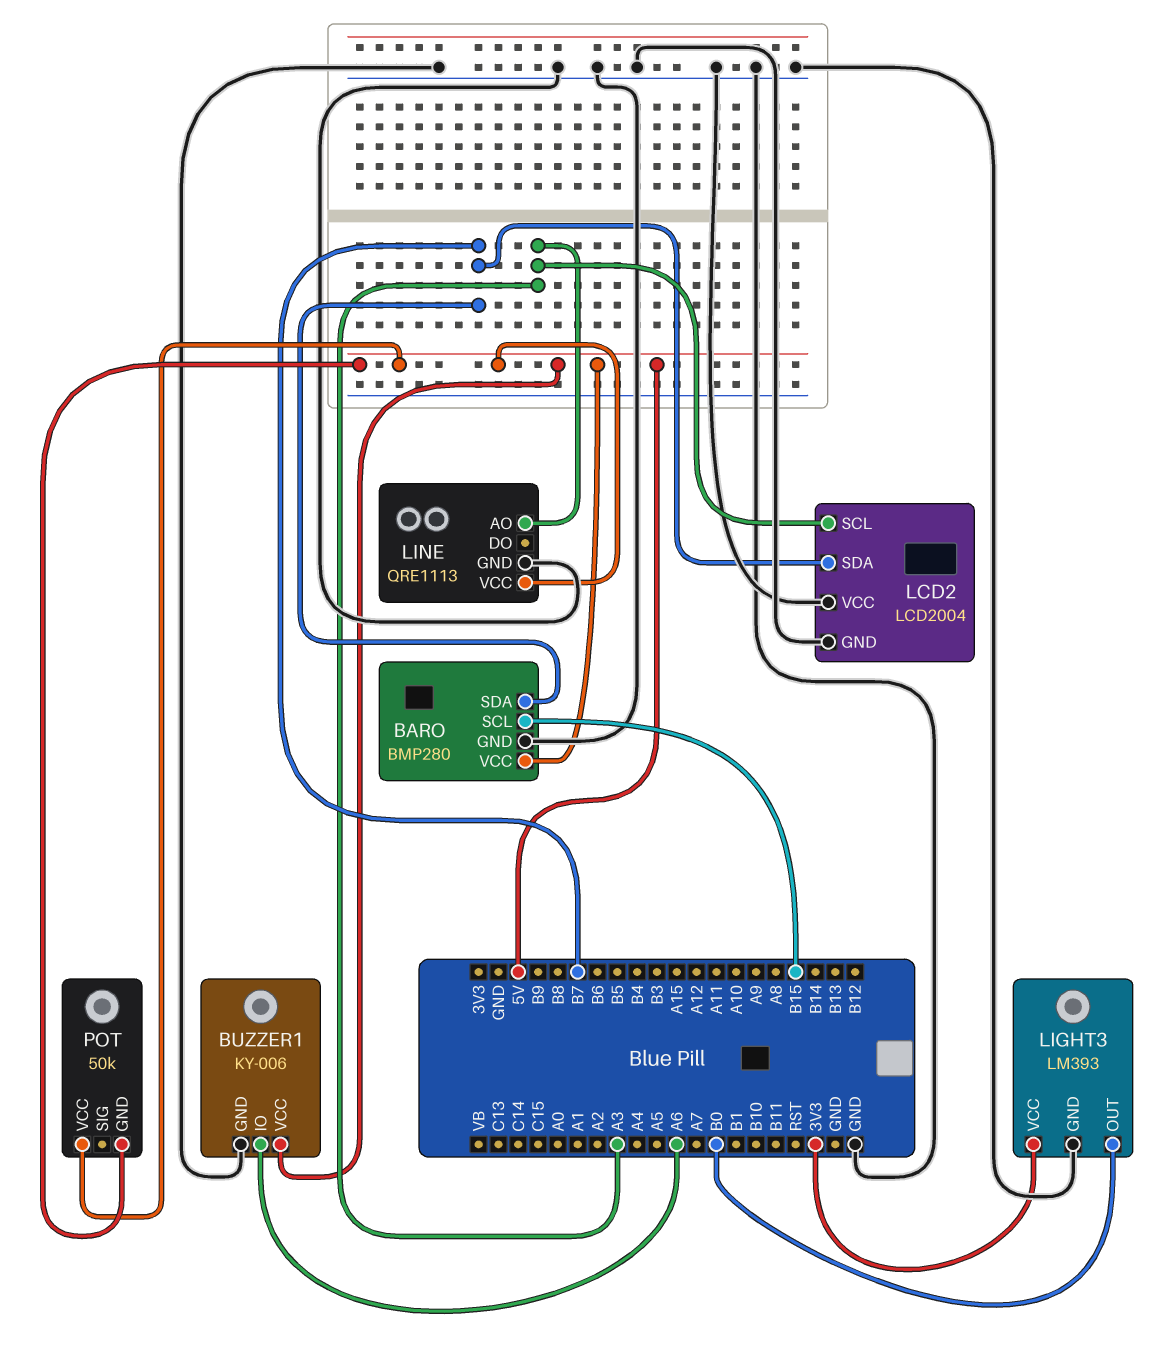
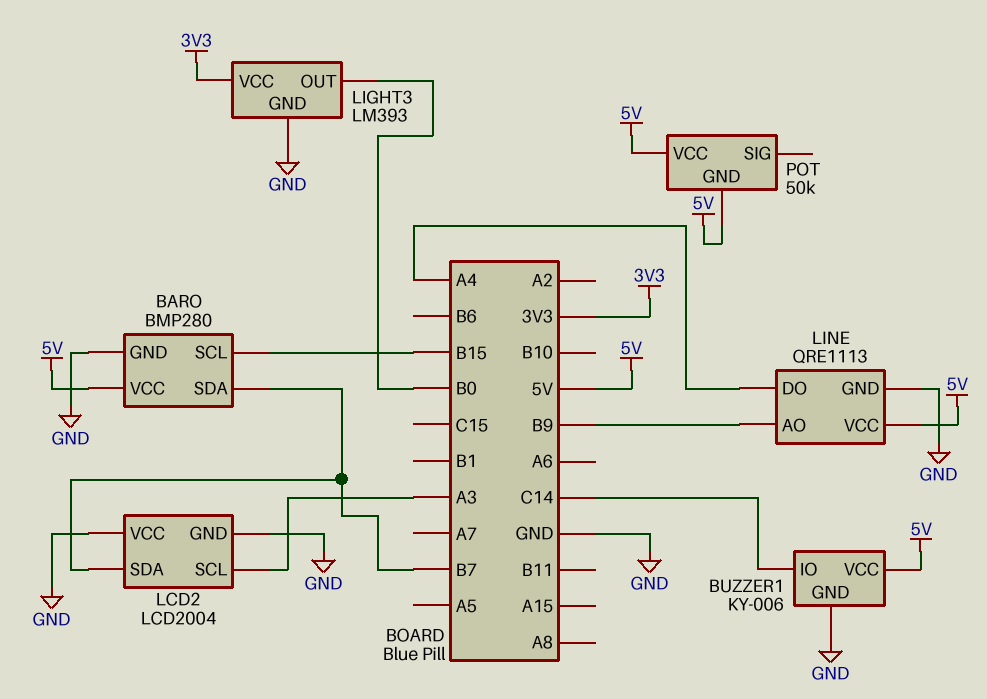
BUZZER1 pin IO: A6 -> C14
LINE pin AO: A3 -> B9
LINE pin DO: none -> A4

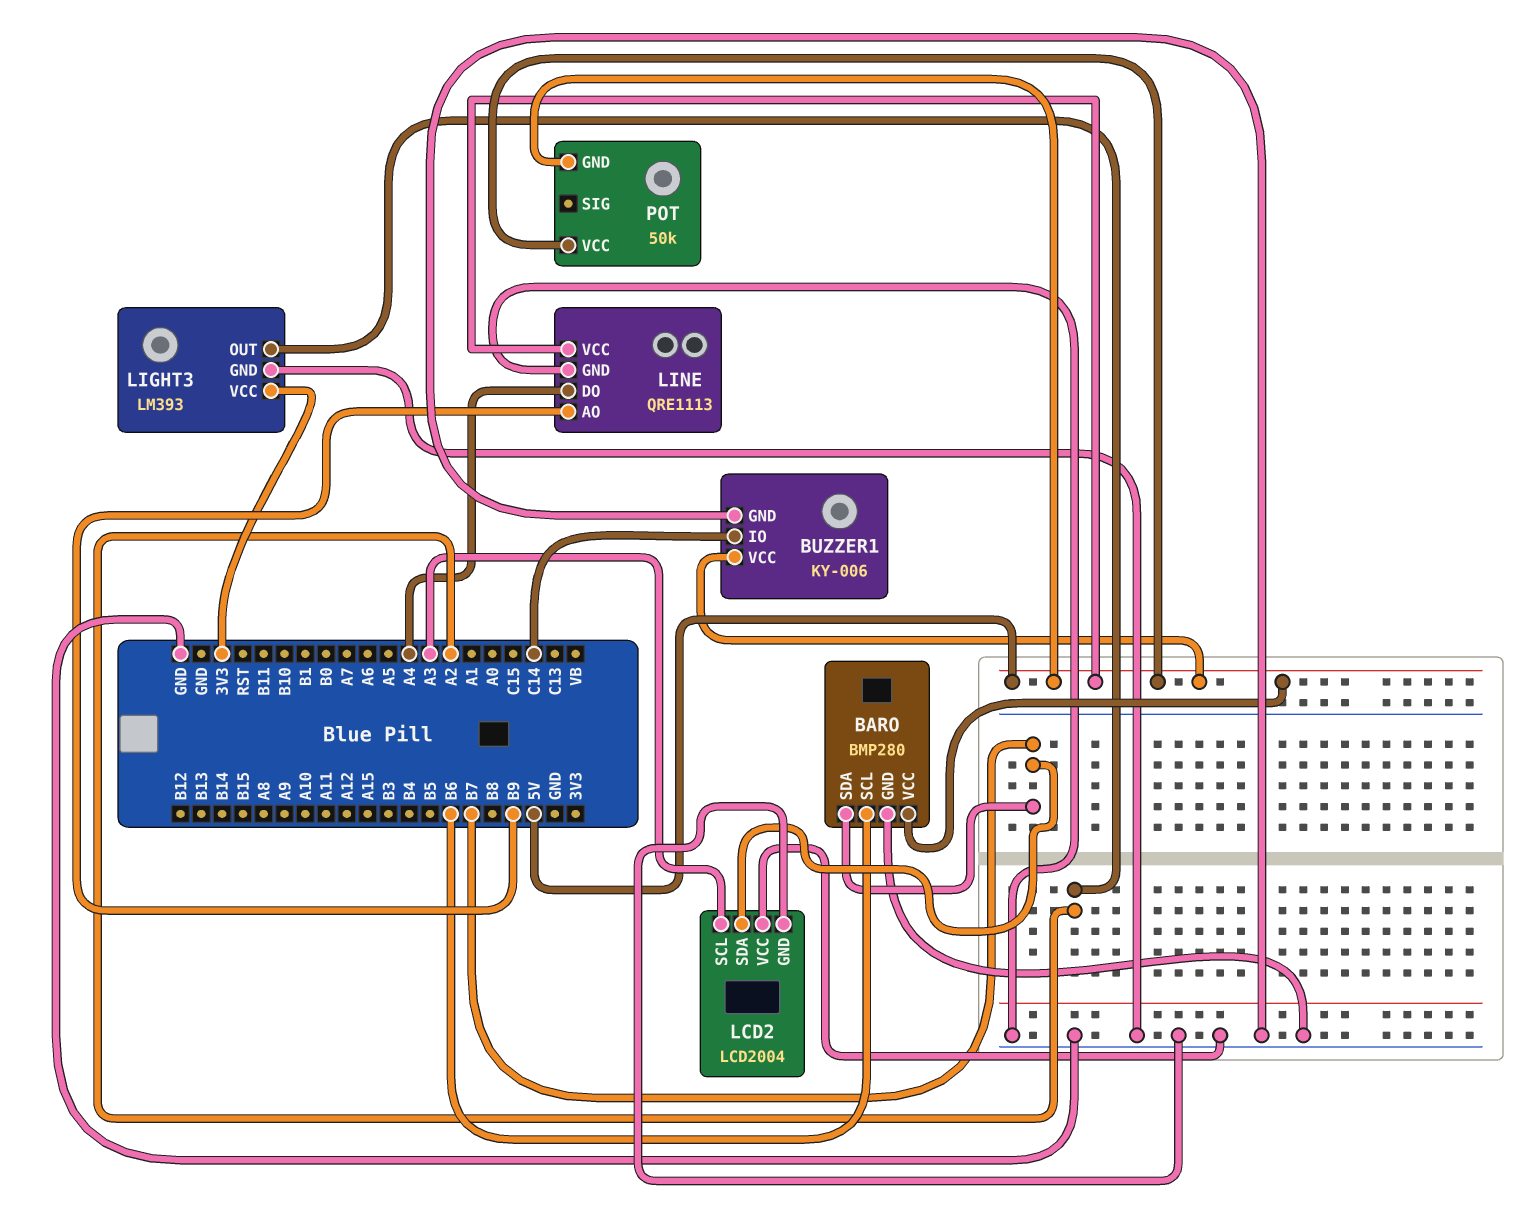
BARO pin SCL: B15 -> B6
LIGHT3 pin OUT: B0 -> A2

